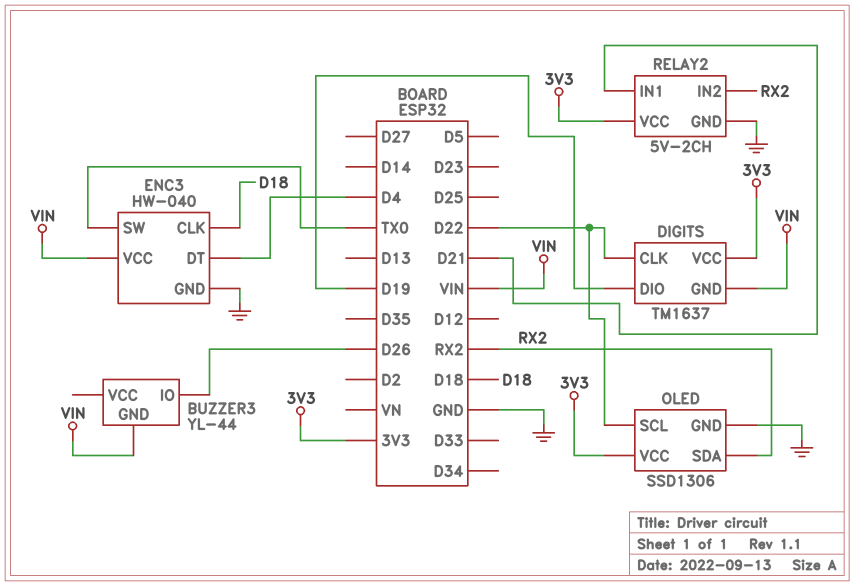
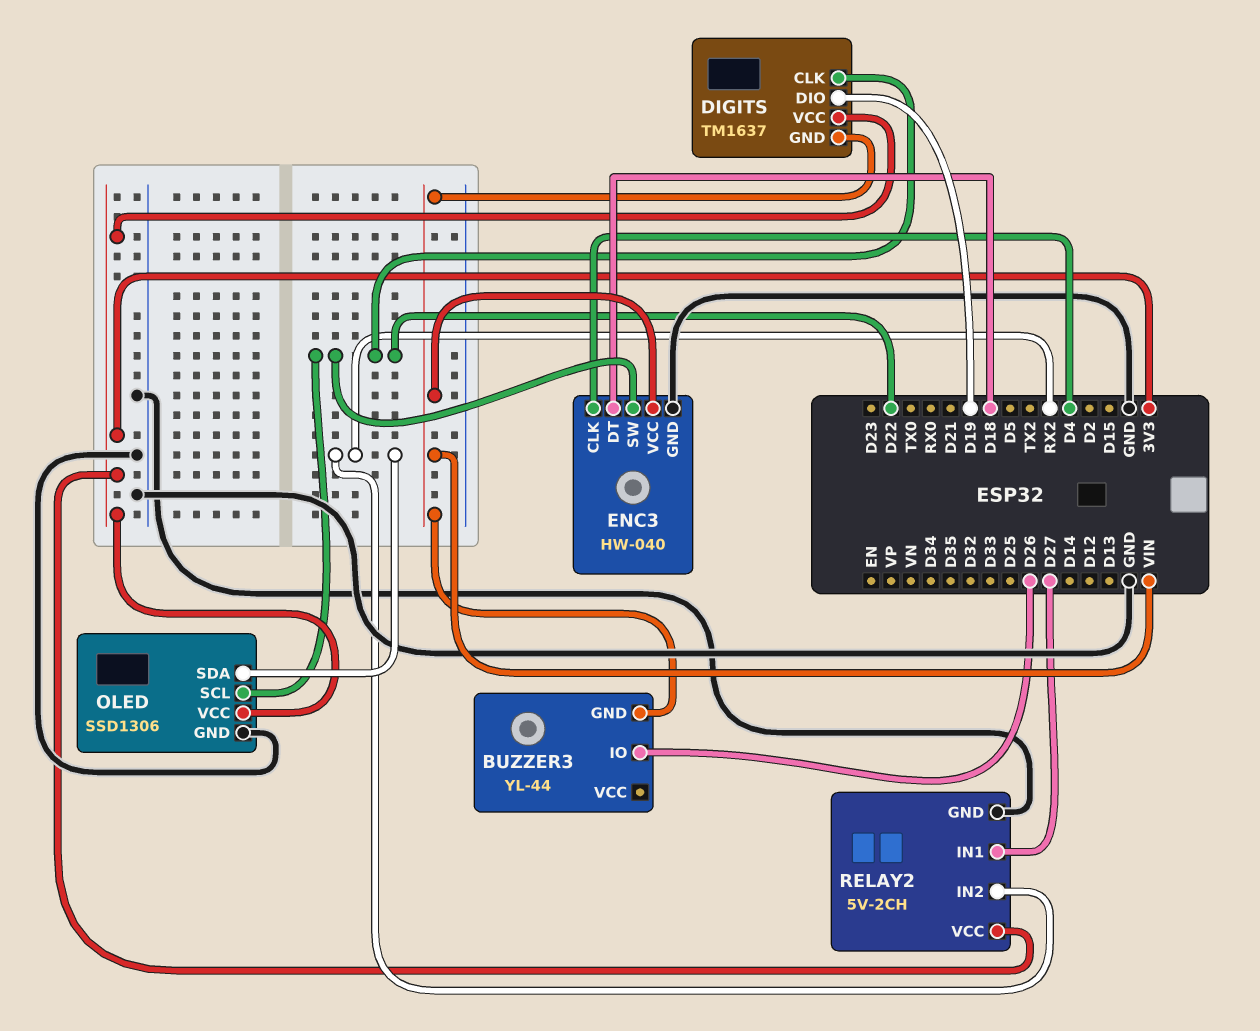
ENC3 pin CLK: D18 -> D4
ENC3 pin DT: D4 -> D18
ENC3 pin SW: TX0 -> D22
RELAY2 pin IN1: D21 -> D27

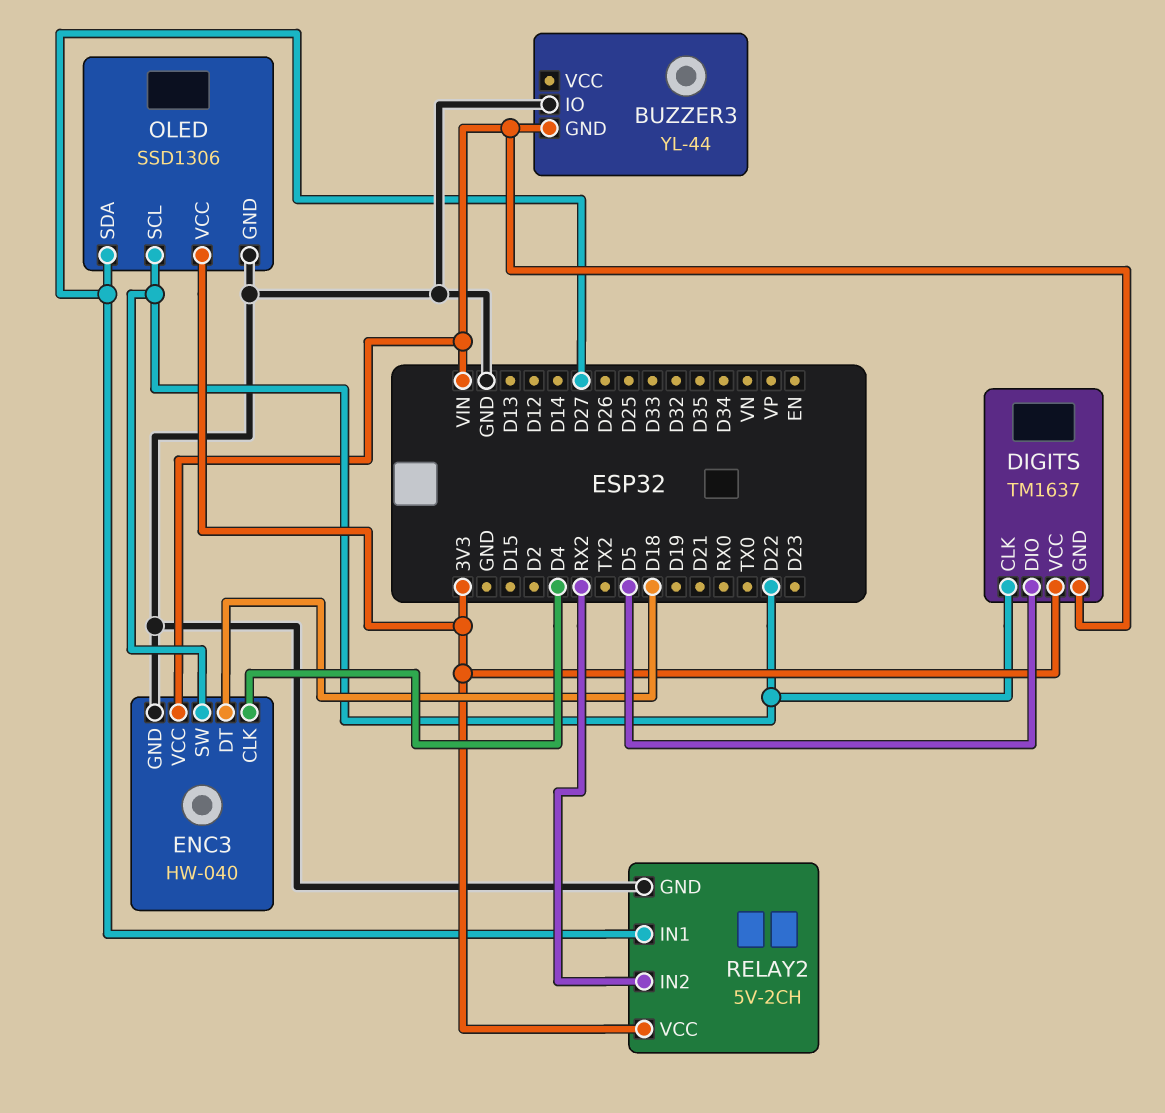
BUZZER3 pin IO: D26 -> GND
DIGITS pin DIO: D19 -> D5
OLED pin SDA: RX2 -> D27

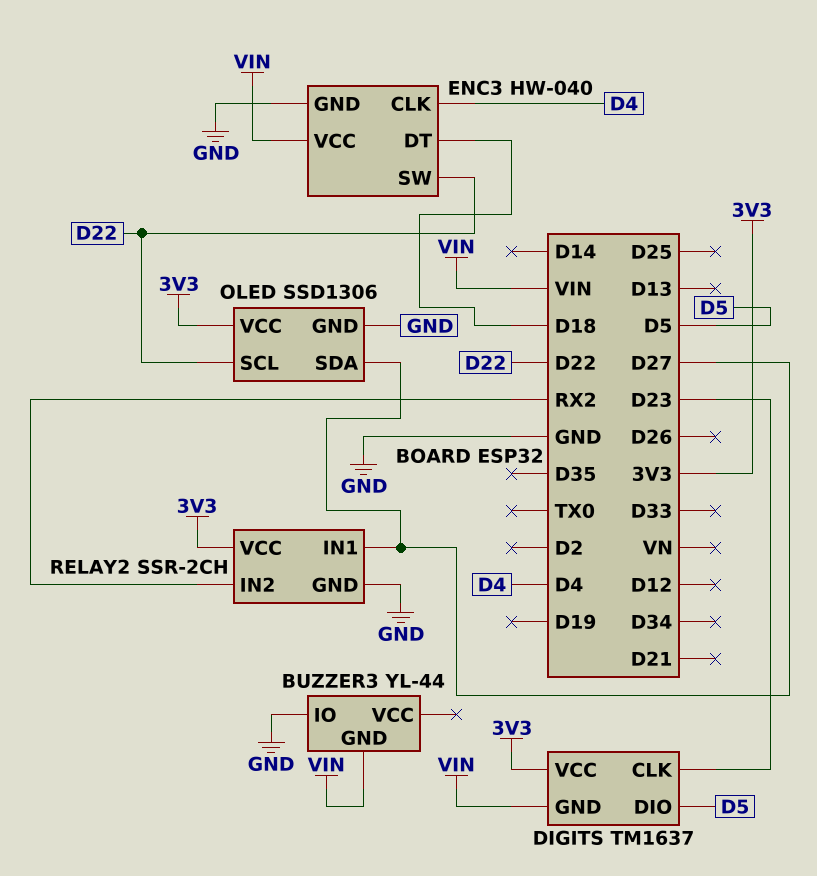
DIGITS pin CLK: D22 -> D23
RELAY2: 5V-2CH -> SSR-2CH

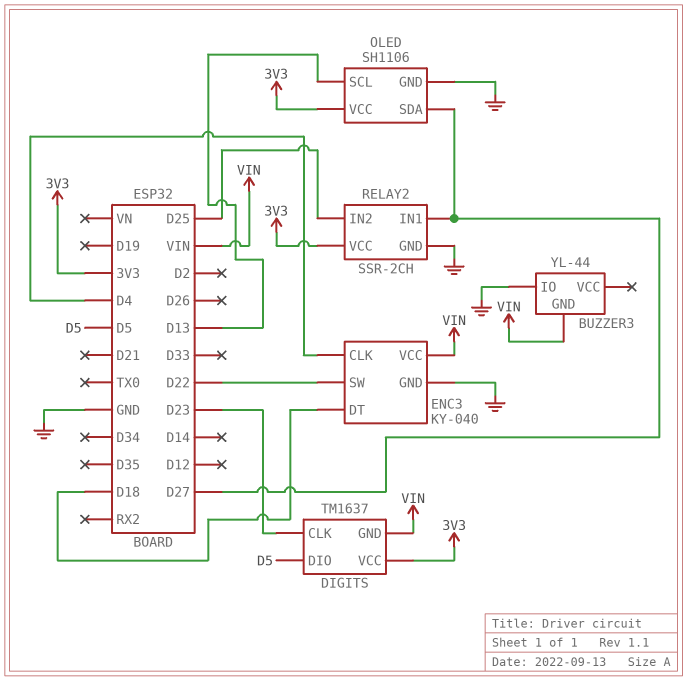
ENC3: HW-040 -> KY-040
OLED: SSD1306 -> SH1106
OLED pin SCL: D22 -> D13
RELAY2 pin IN2: RX2 -> D25

